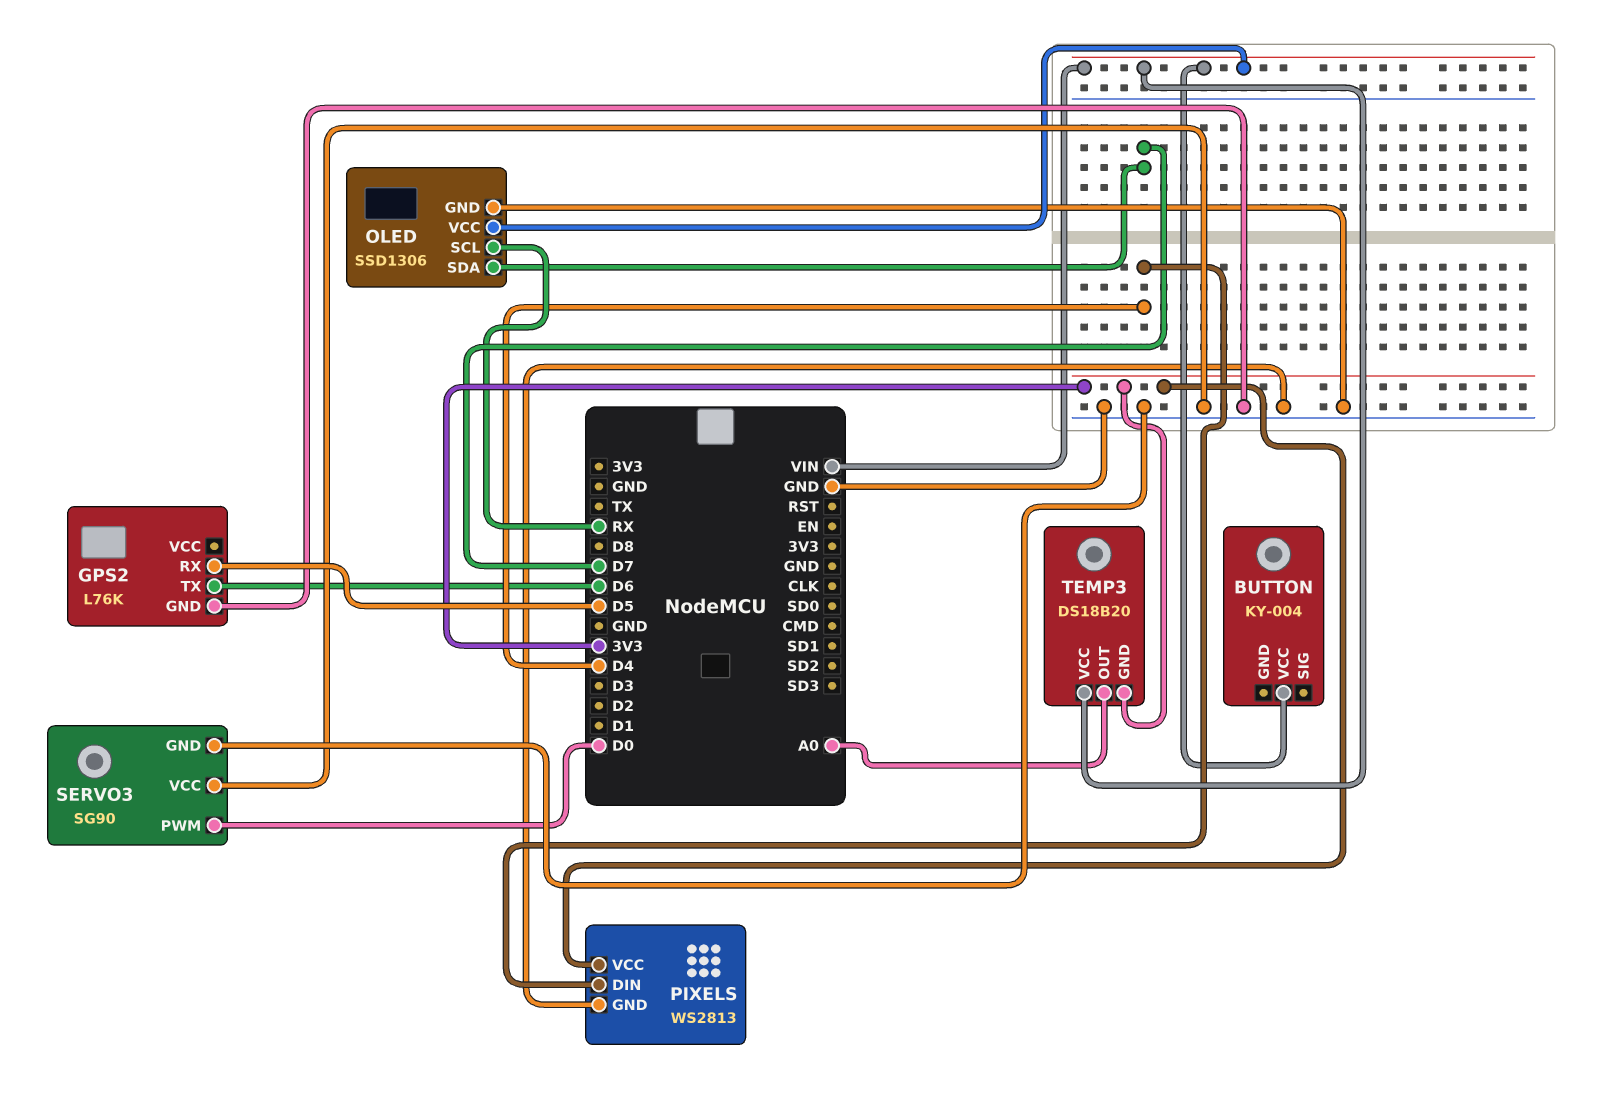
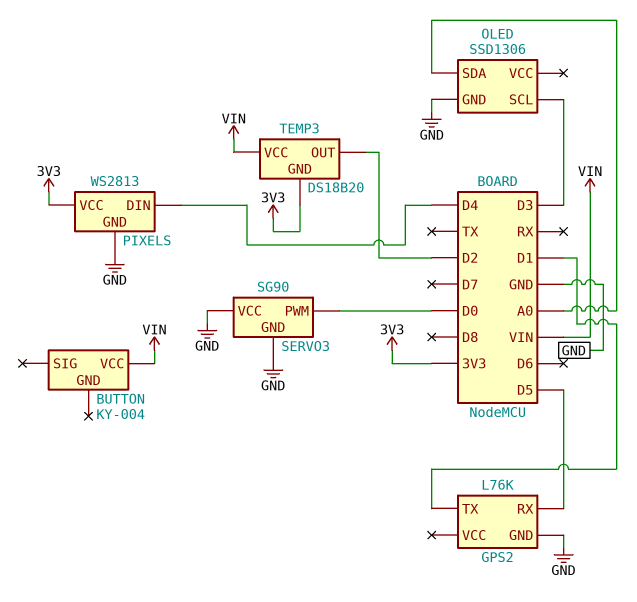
GPS2 pin TX: D6 -> D1
OLED pin SCL: RX -> D3
OLED pin SDA: D7 -> A0
OLED pin VCC: VIN -> none
TEMP3 pin OUT: A0 -> D2

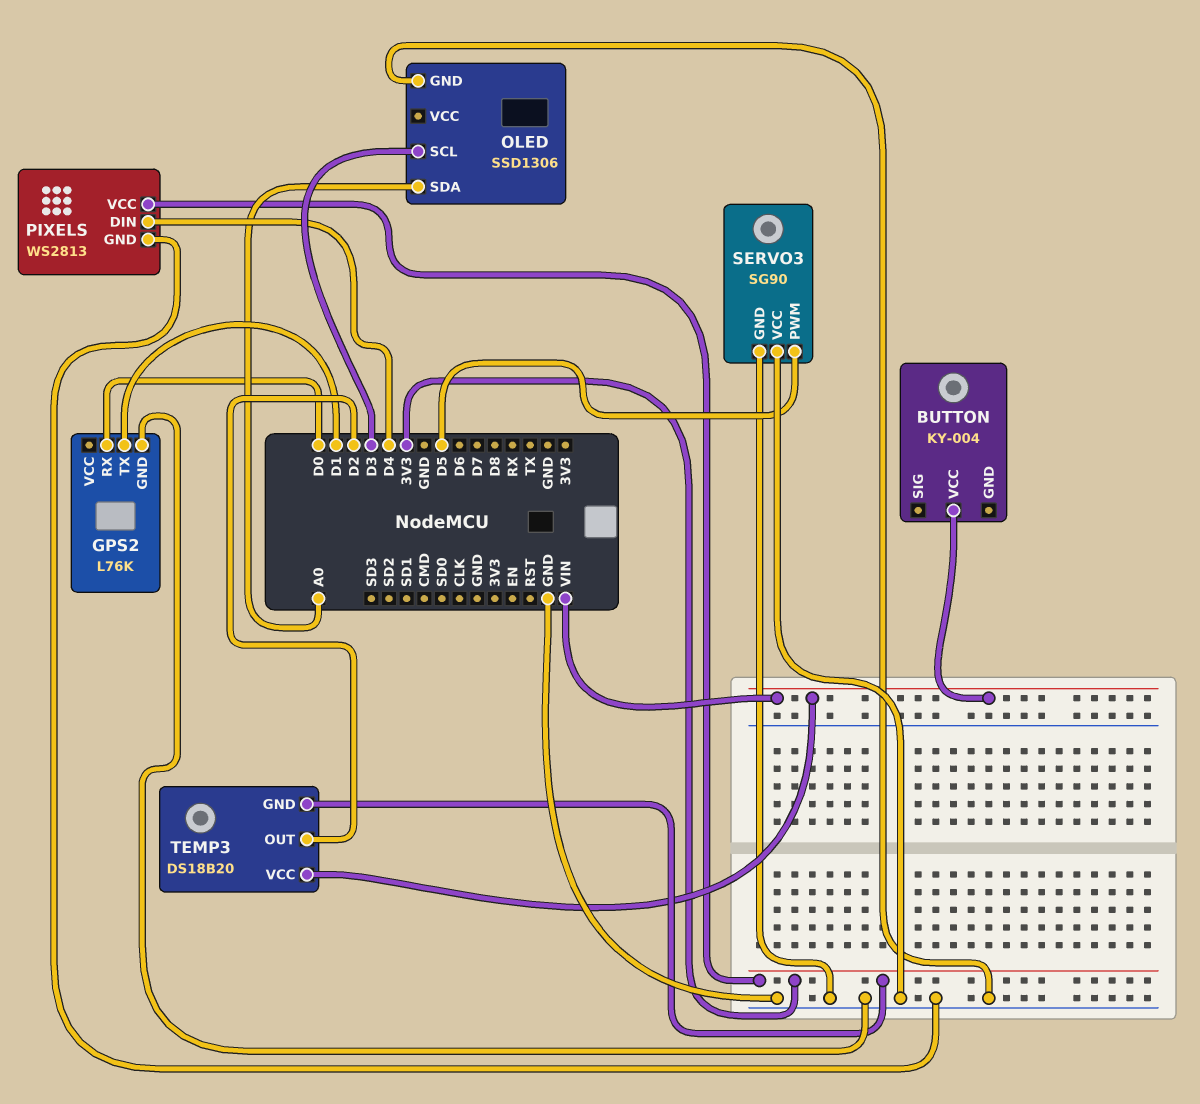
GPS2 pin RX: D5 -> D0
SERVO3 pin PWM: D0 -> D5

